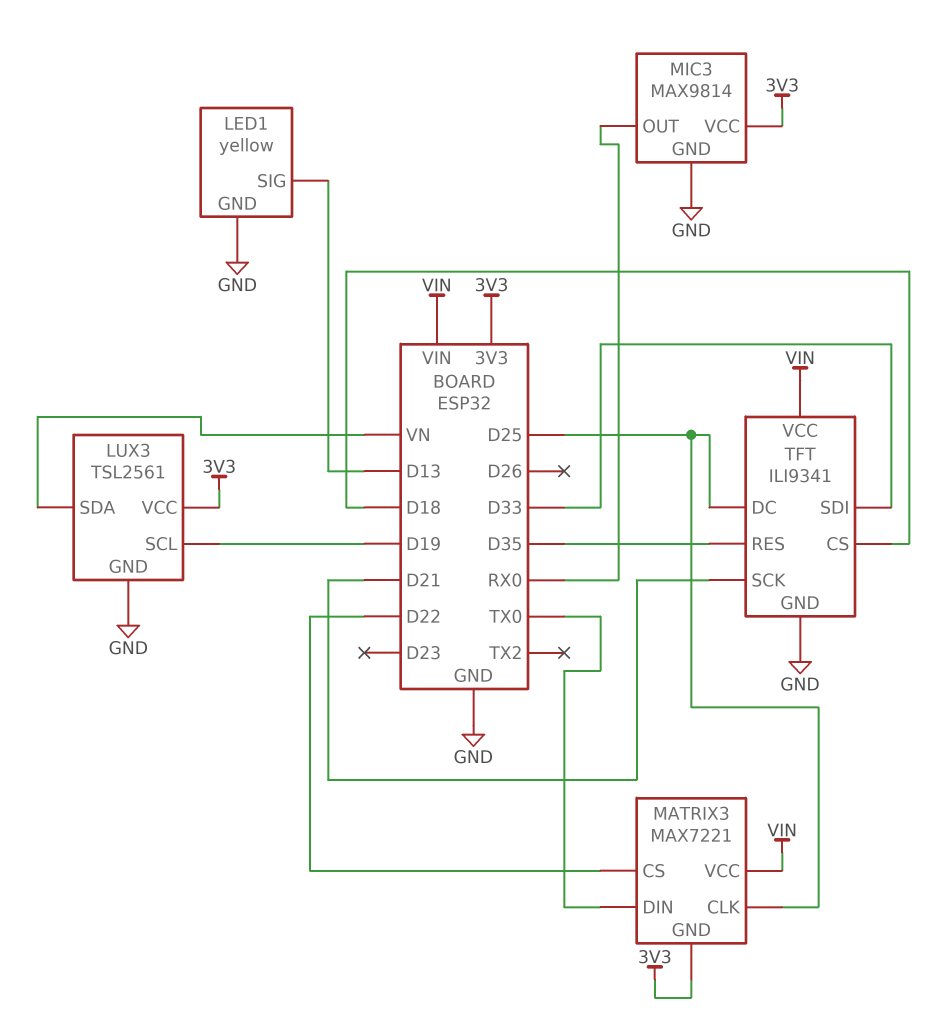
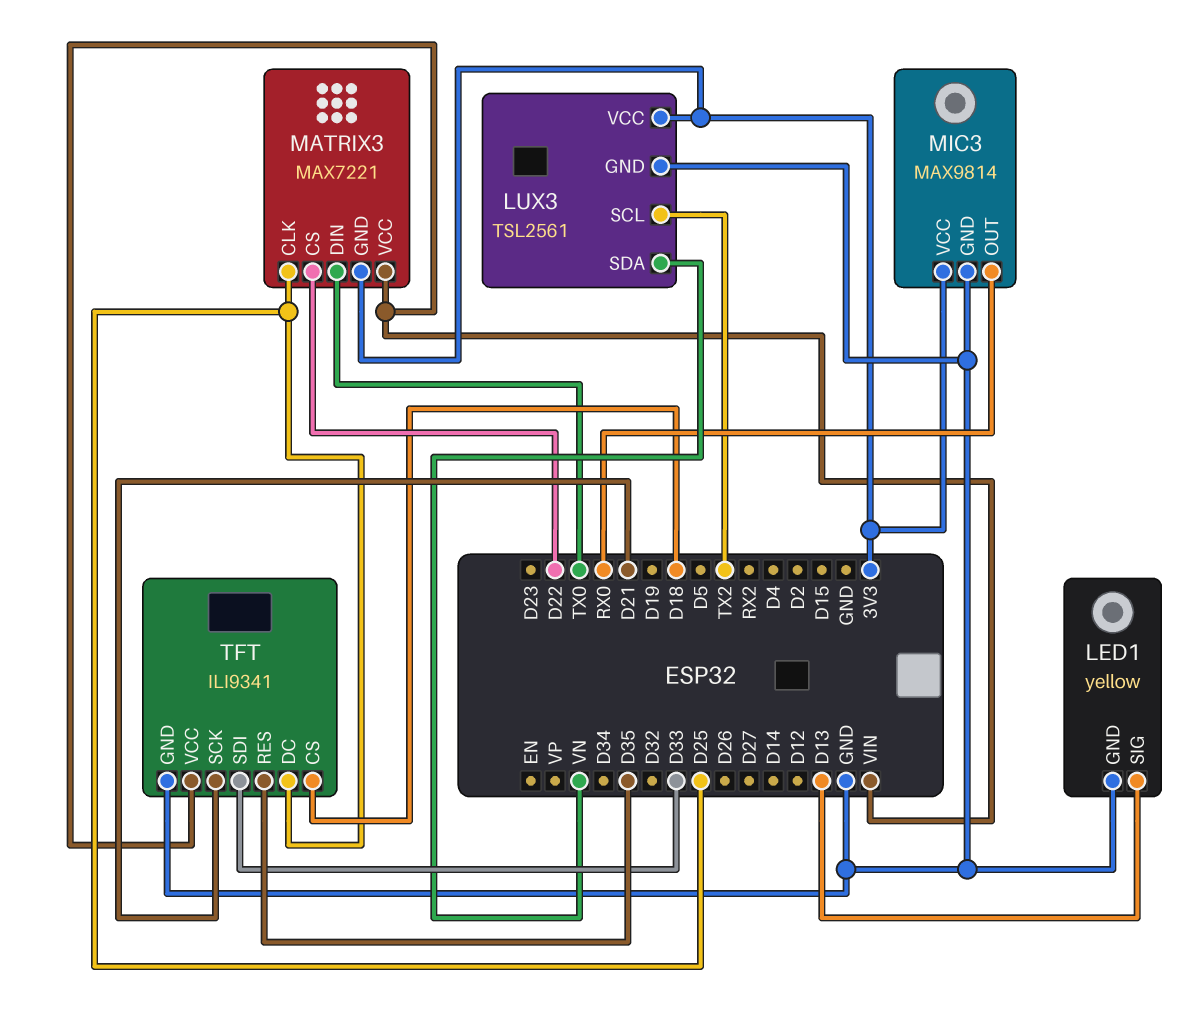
LUX3 pin SCL: D19 -> TX2

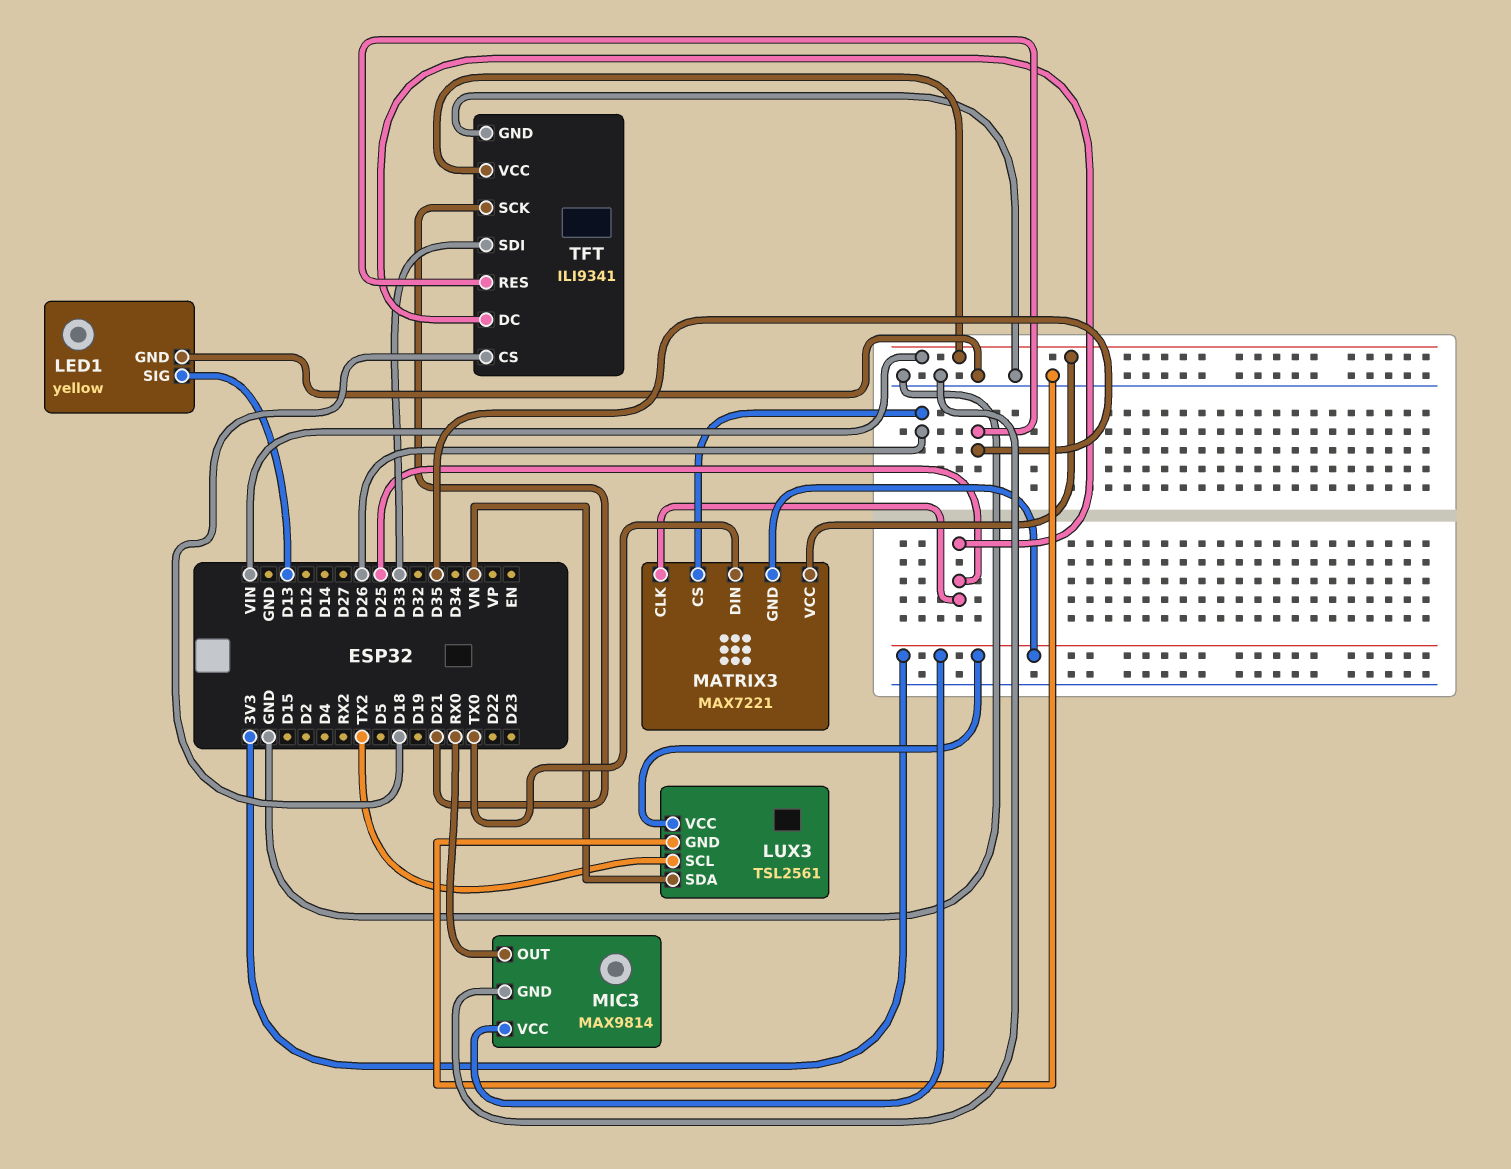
MATRIX3 pin CS: D22 -> D26

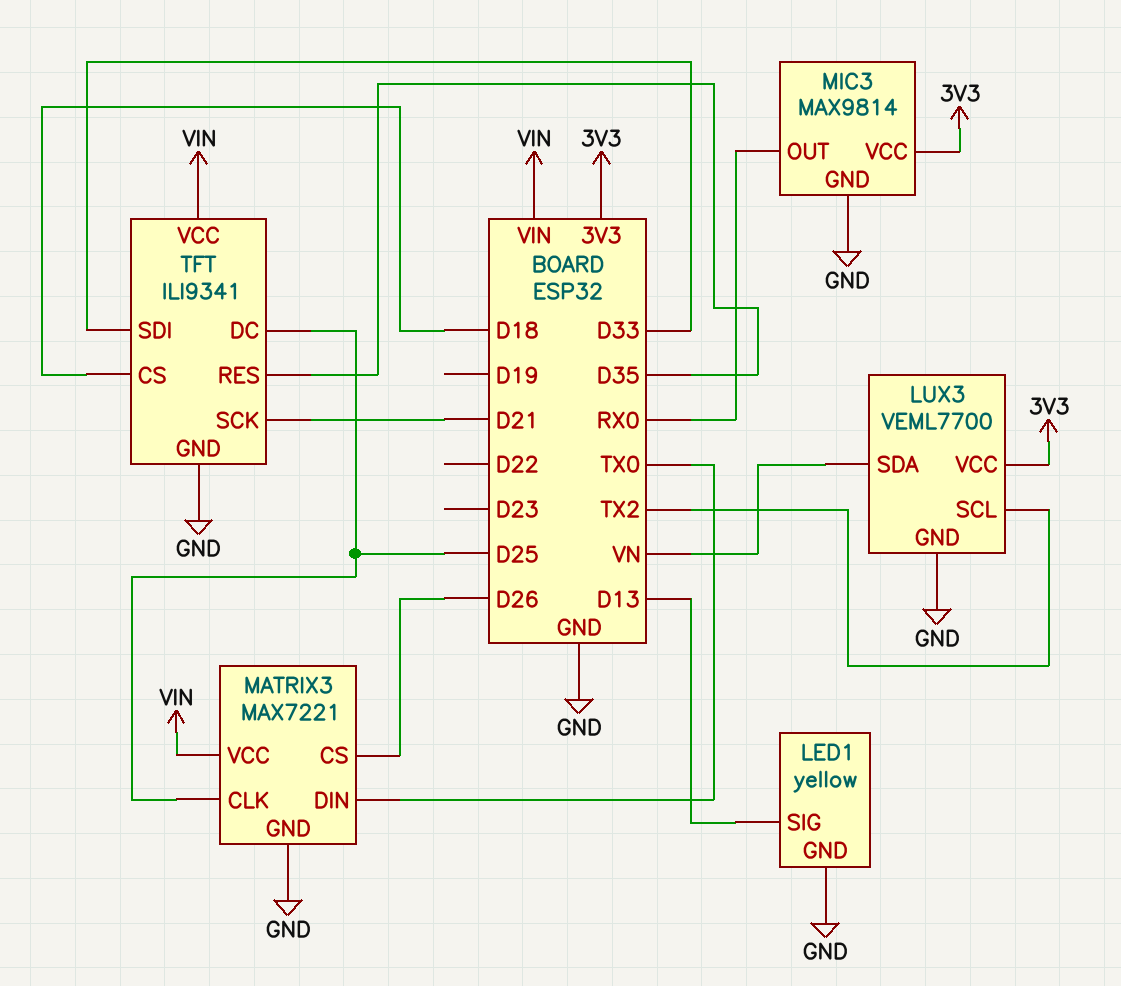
LUX3: TSL2561 -> VEML7700
MATRIX3 pin GND: 3V3 -> GND

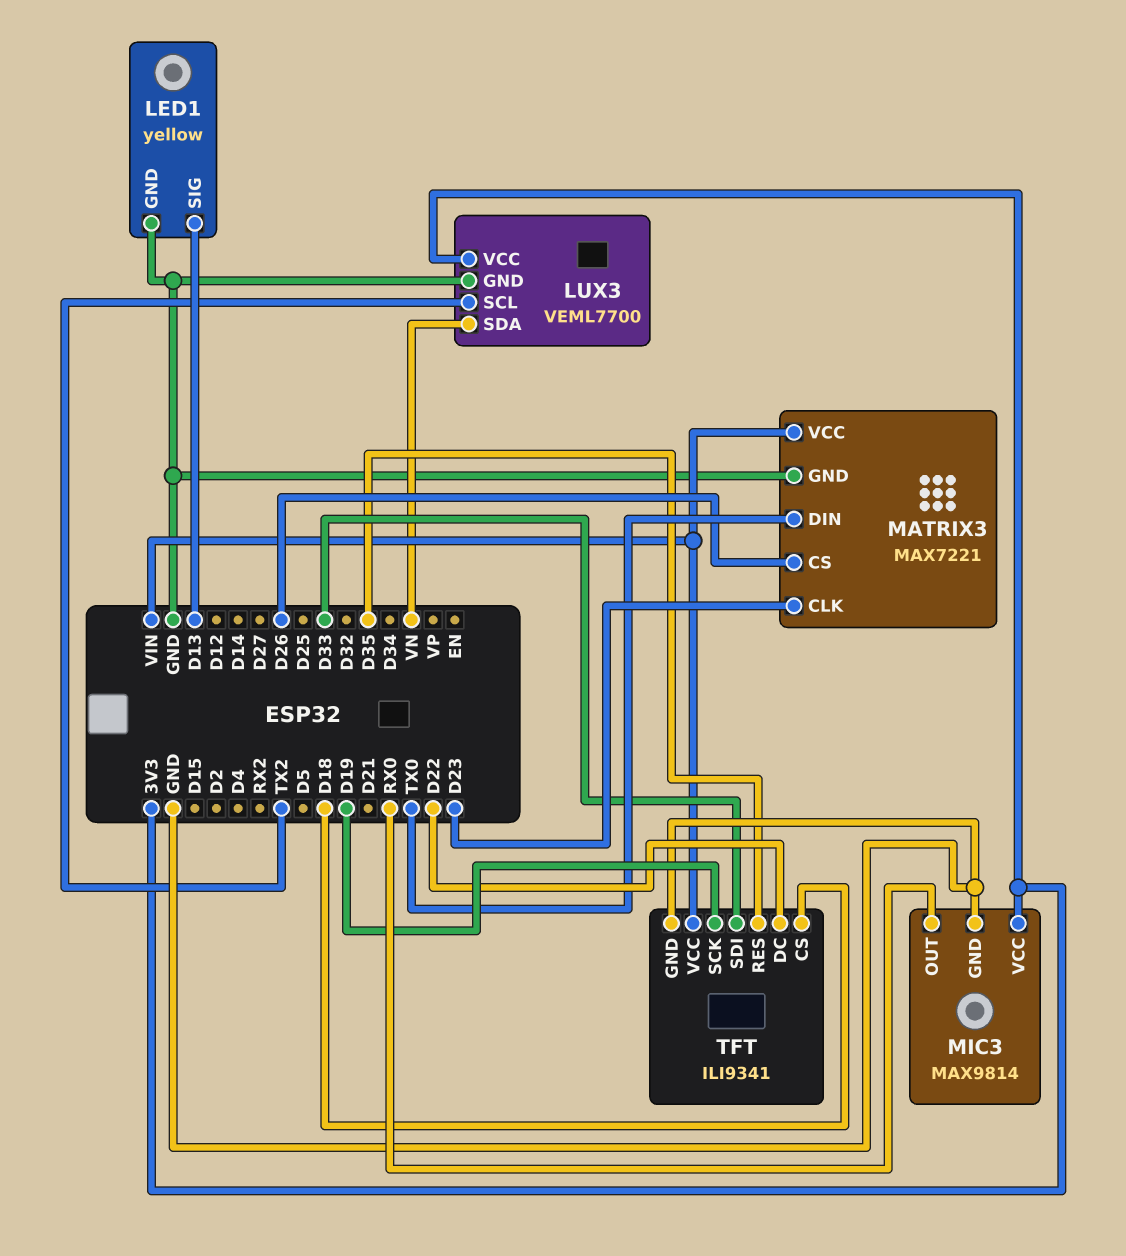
MATRIX3 pin CLK: D25 -> D23
TFT pin DC: D25 -> D22
TFT pin SCK: D21 -> D19

